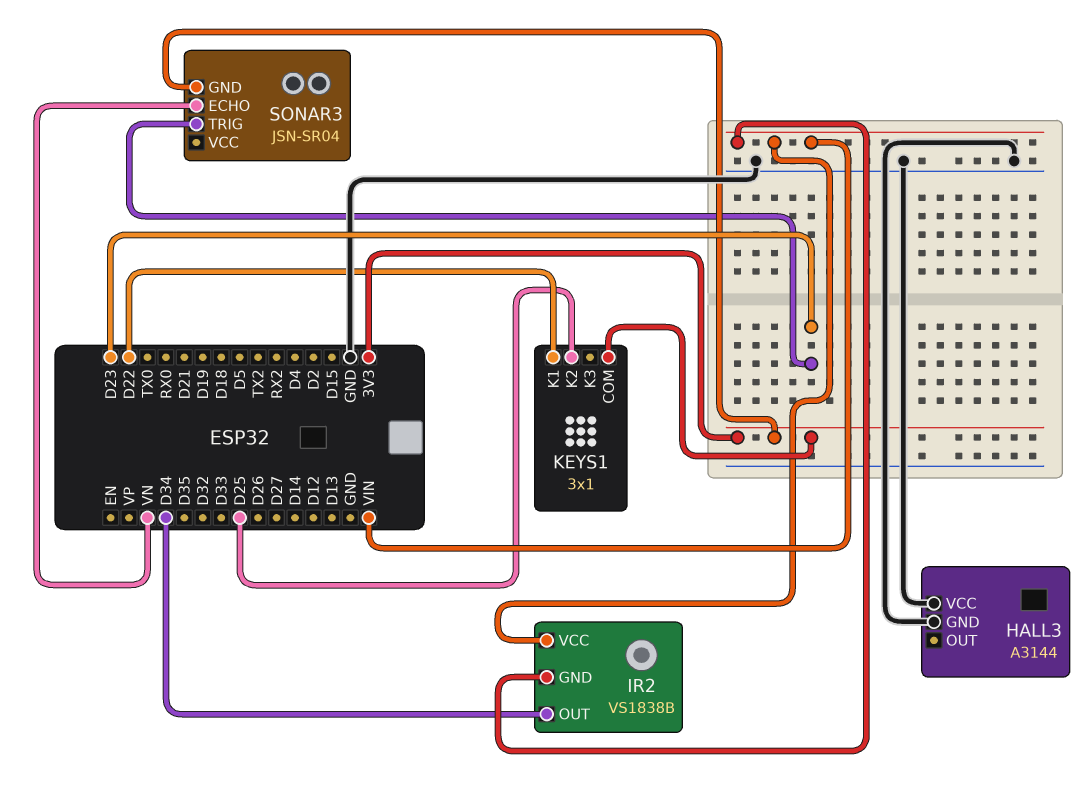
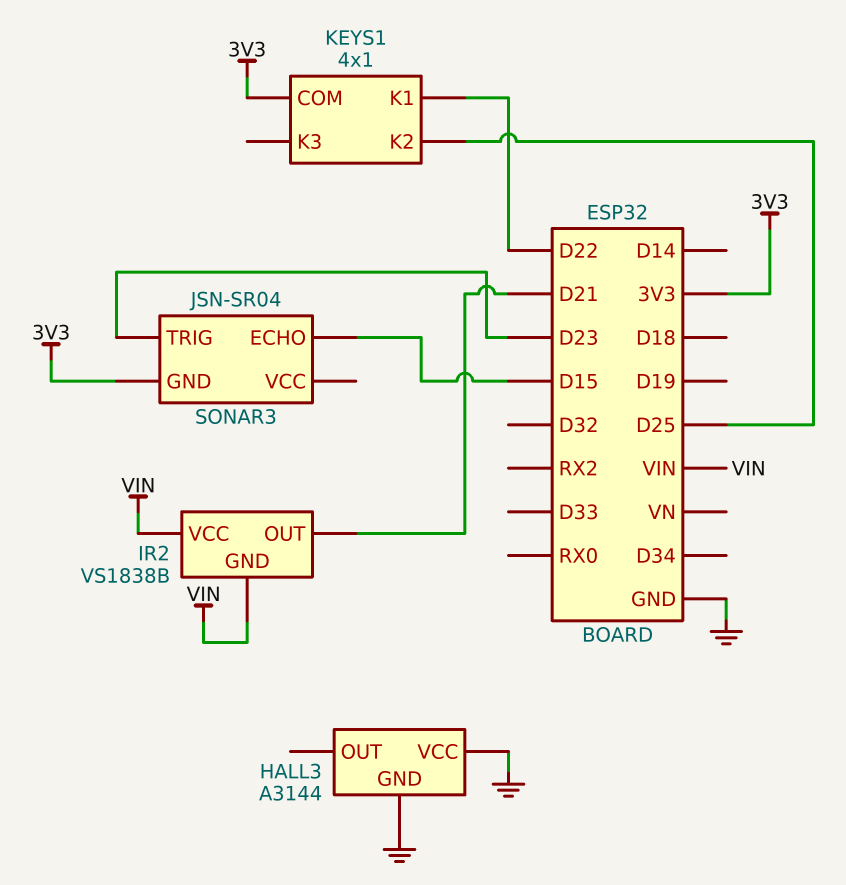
IR2 pin OUT: D34 -> D21
KEYS1: 3x1 -> 4x1
SONAR3 pin ECHO: VN -> D15

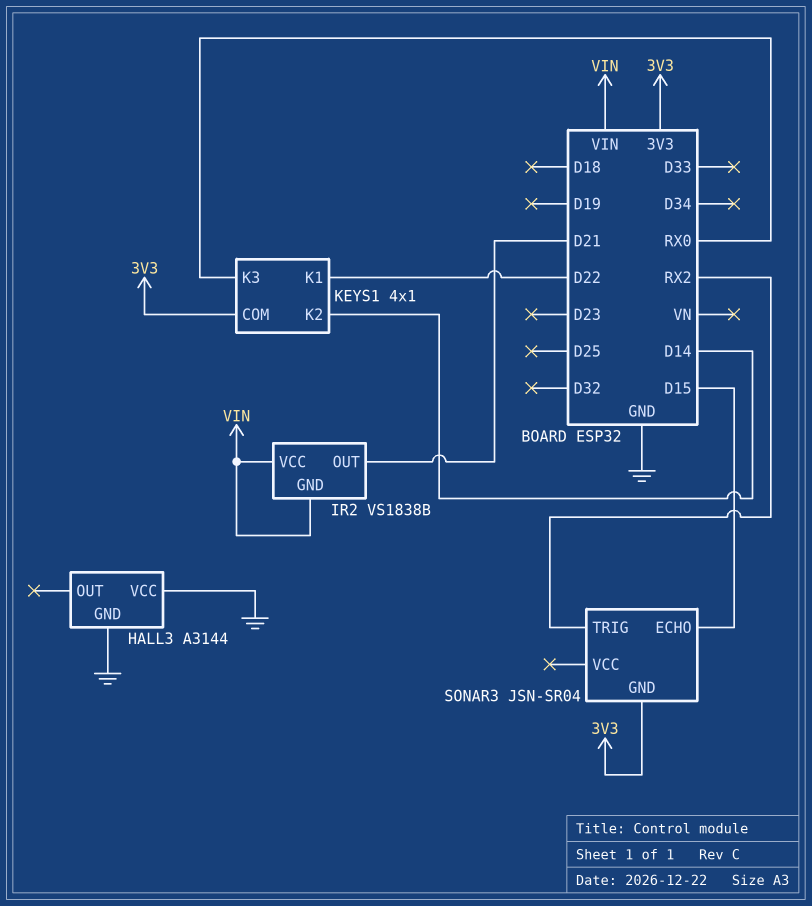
KEYS1 pin K2: D25 -> D14
KEYS1 pin K3: none -> RX0
SONAR3 pin TRIG: D23 -> RX2

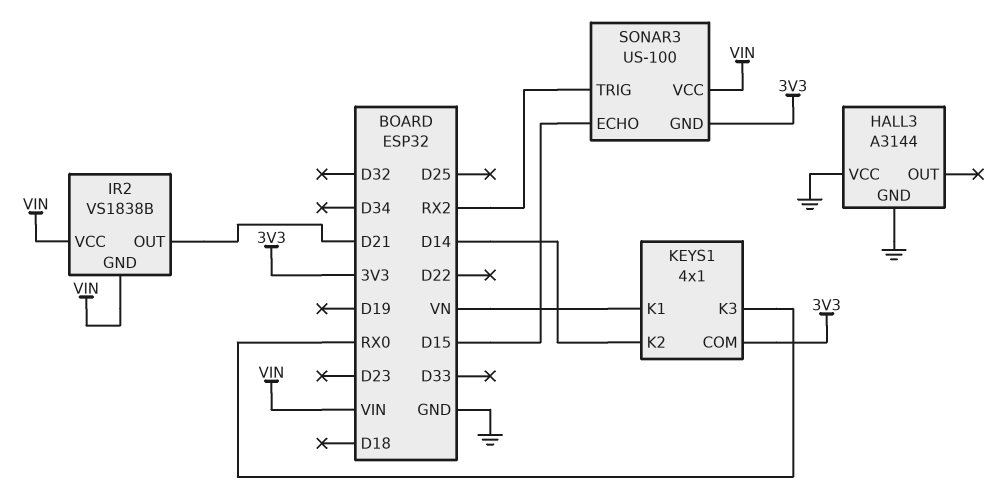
KEYS1 pin K1: D22 -> VN
SONAR3: JSN-SR04 -> US-100
SONAR3 pin VCC: none -> VIN

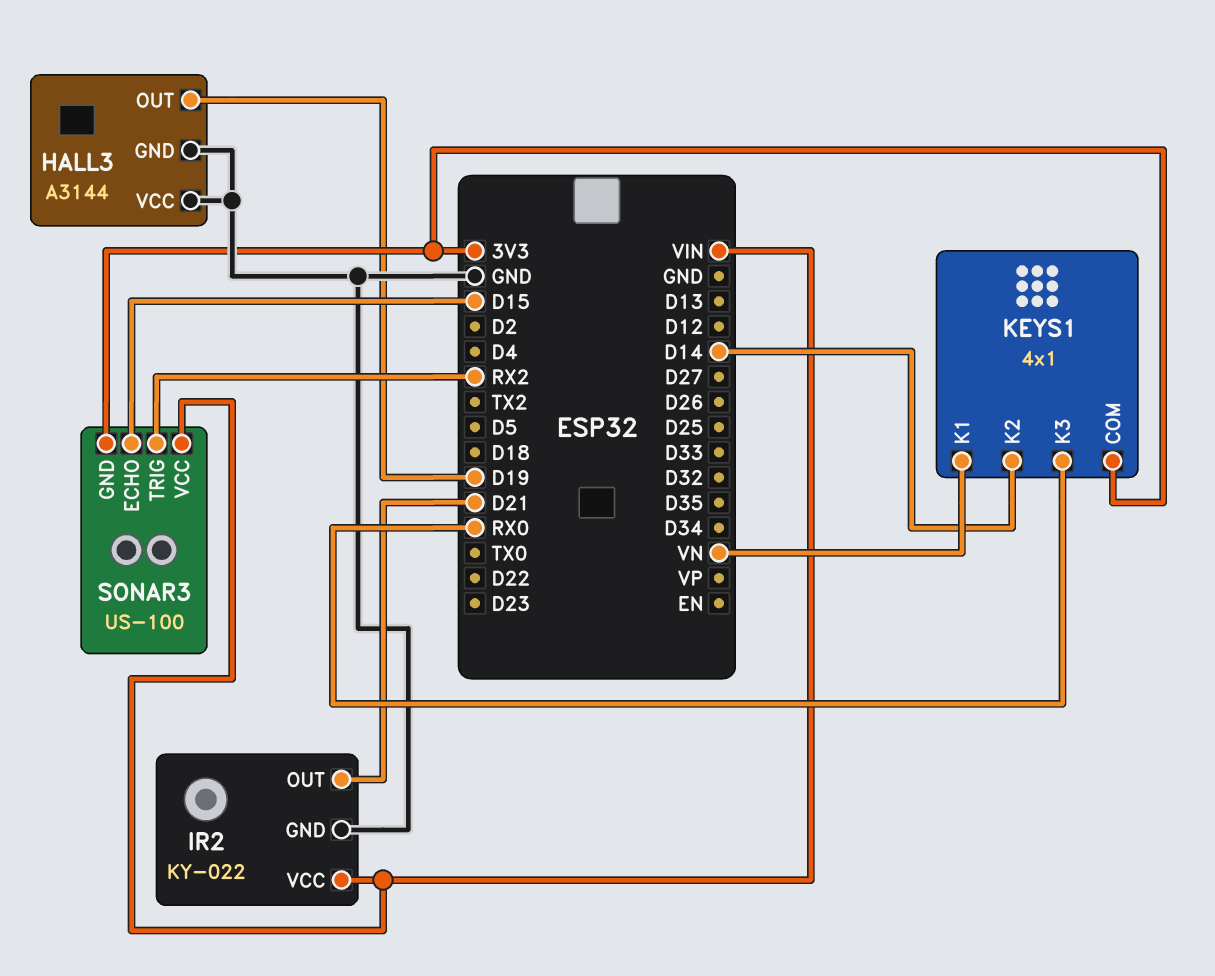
HALL3 pin OUT: none -> D19
IR2: VS1838B -> KY-022
IR2 pin GND: VIN -> GND

